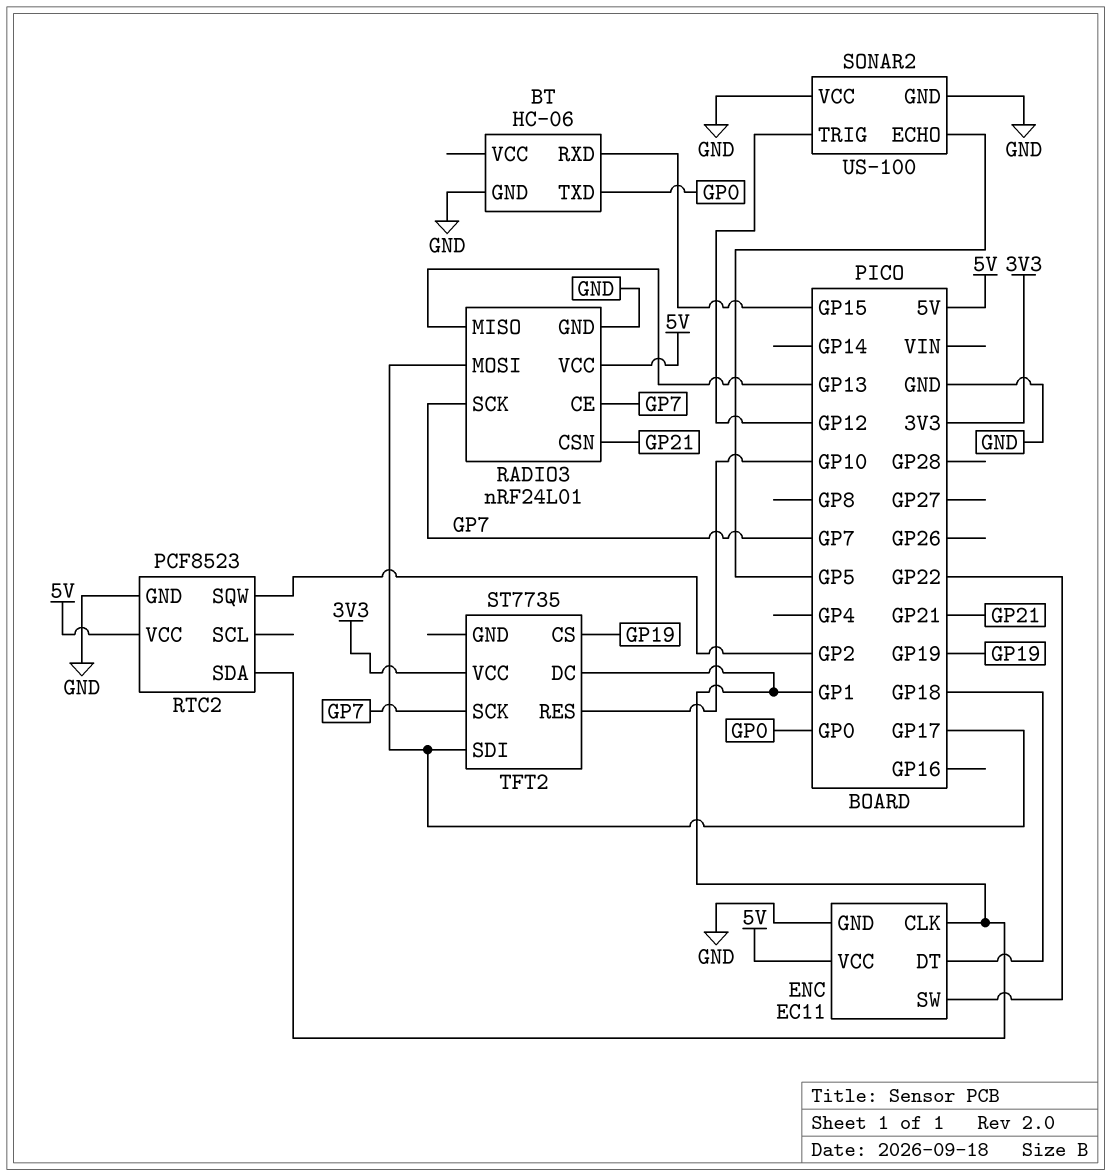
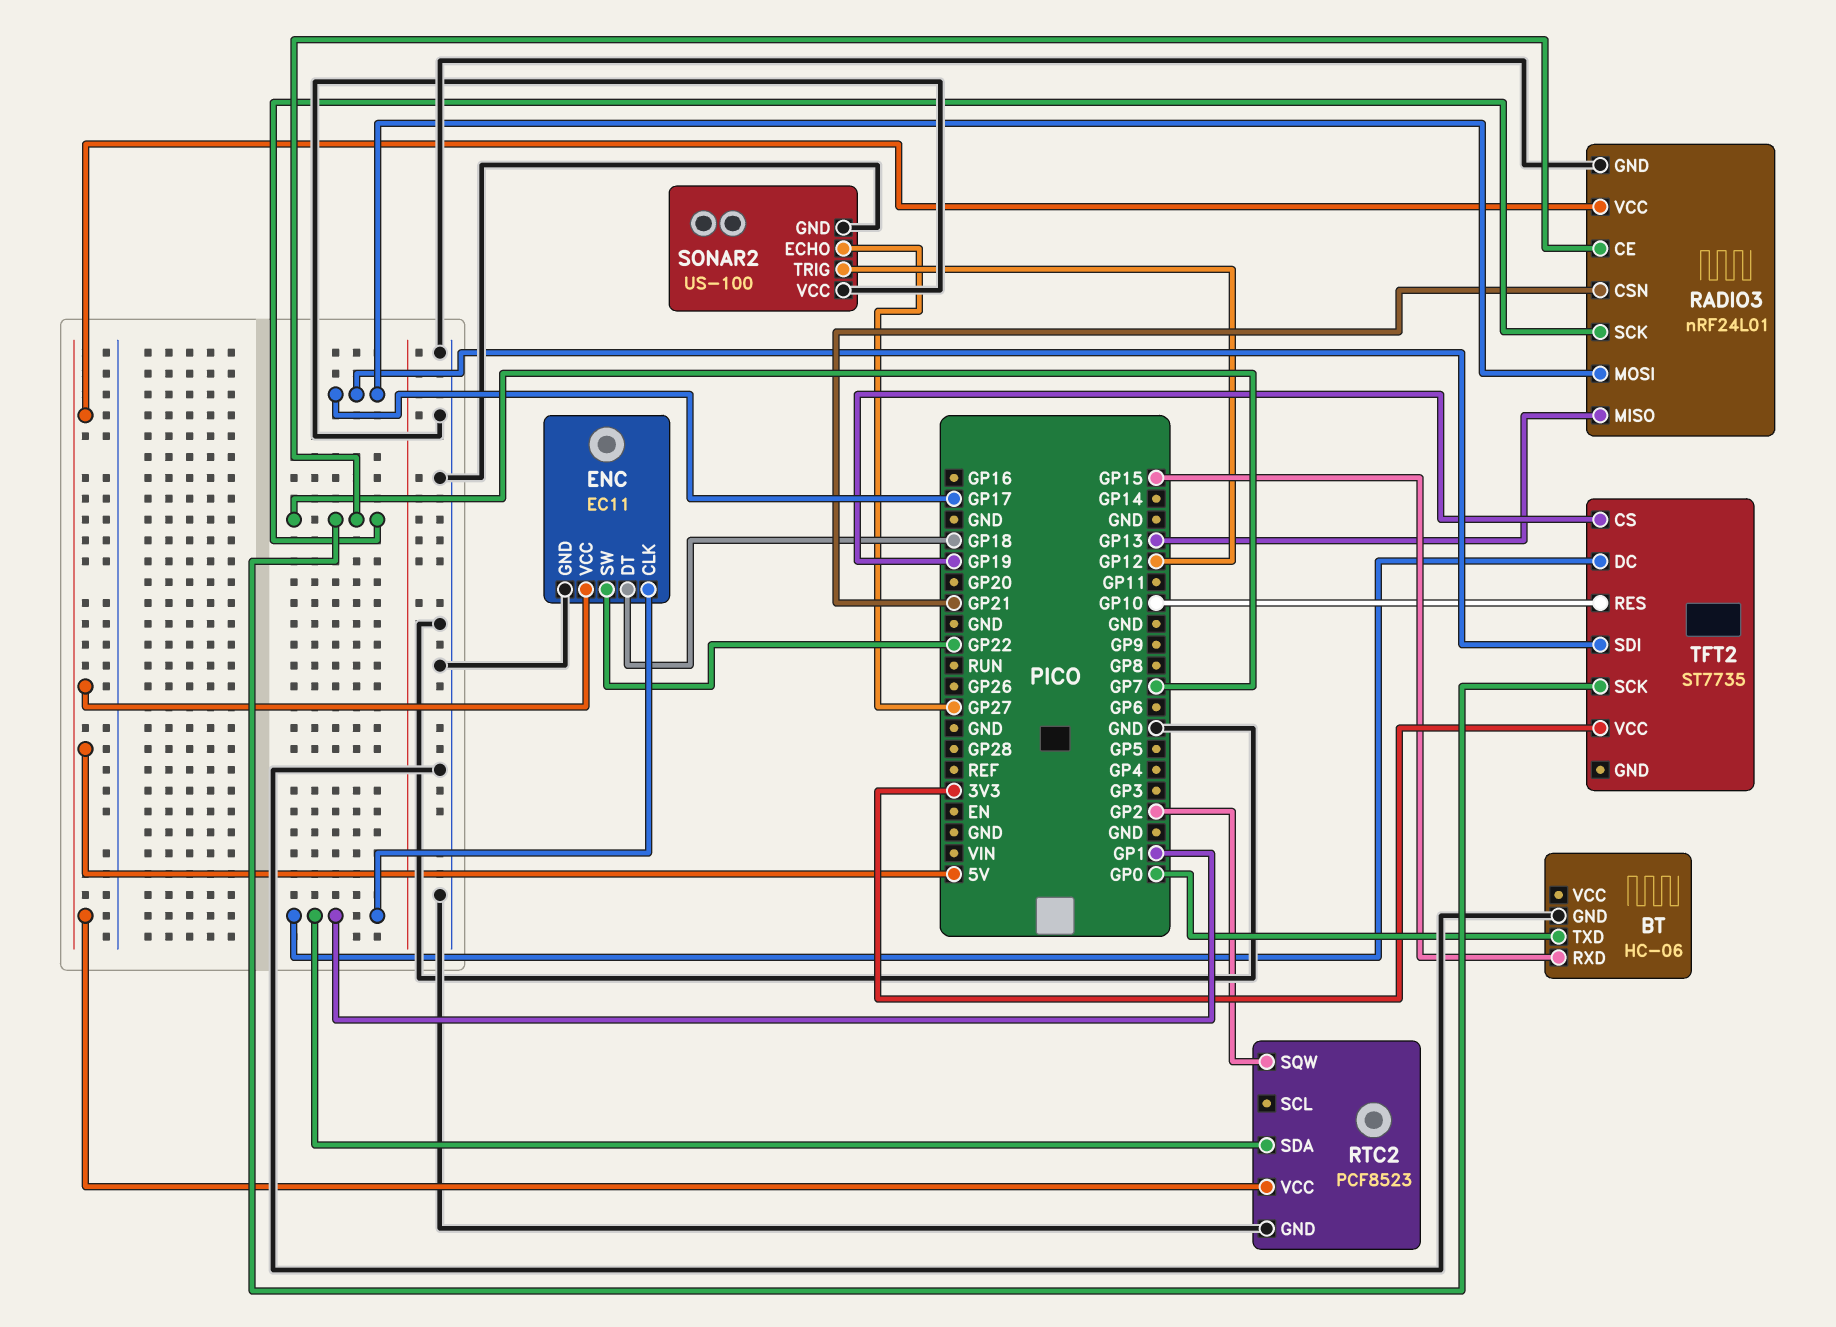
SONAR2 pin ECHO: GP5 -> GP27

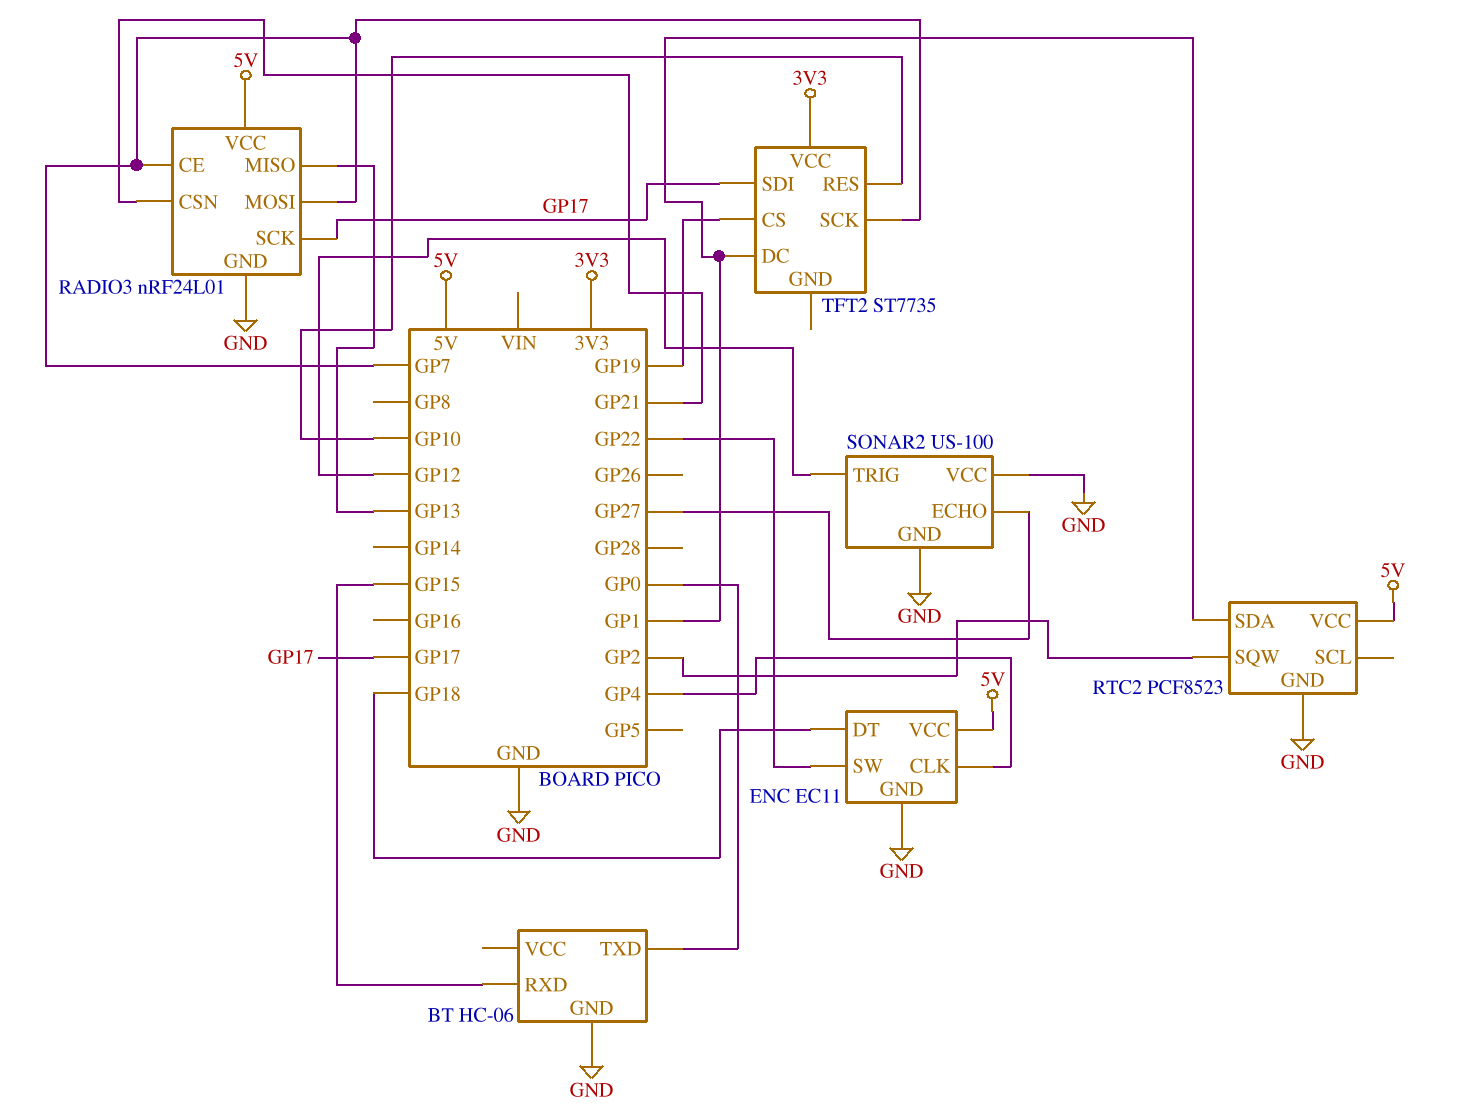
ENC pin CLK: GP1 -> GP4
RADIO3 pin MOSI: GP17 -> GP7
RADIO3 pin SCK: GP7 -> GP17

